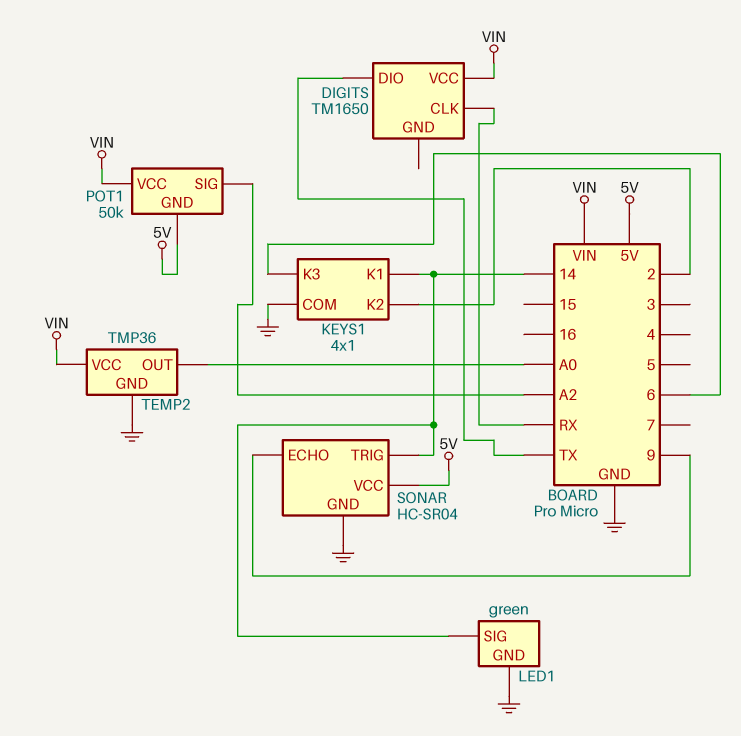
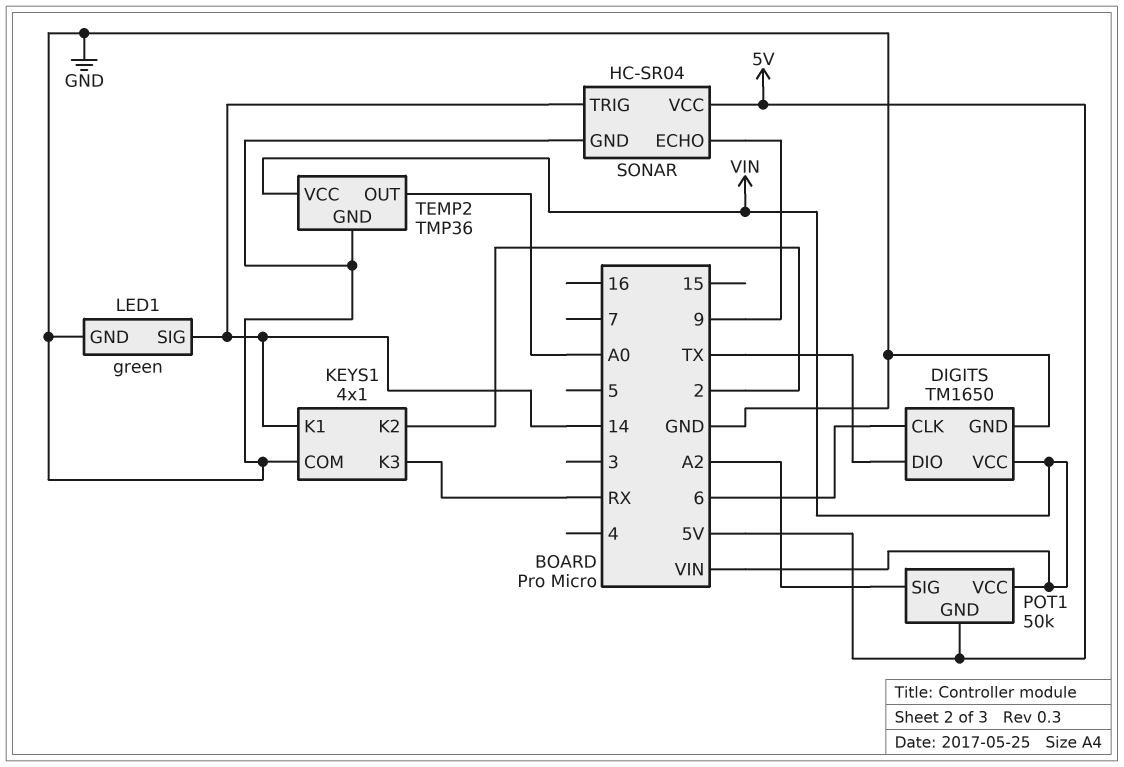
DIGITS pin CLK: RX -> 6
DIGITS pin GND: none -> GND
KEYS1 pin K3: 6 -> RX

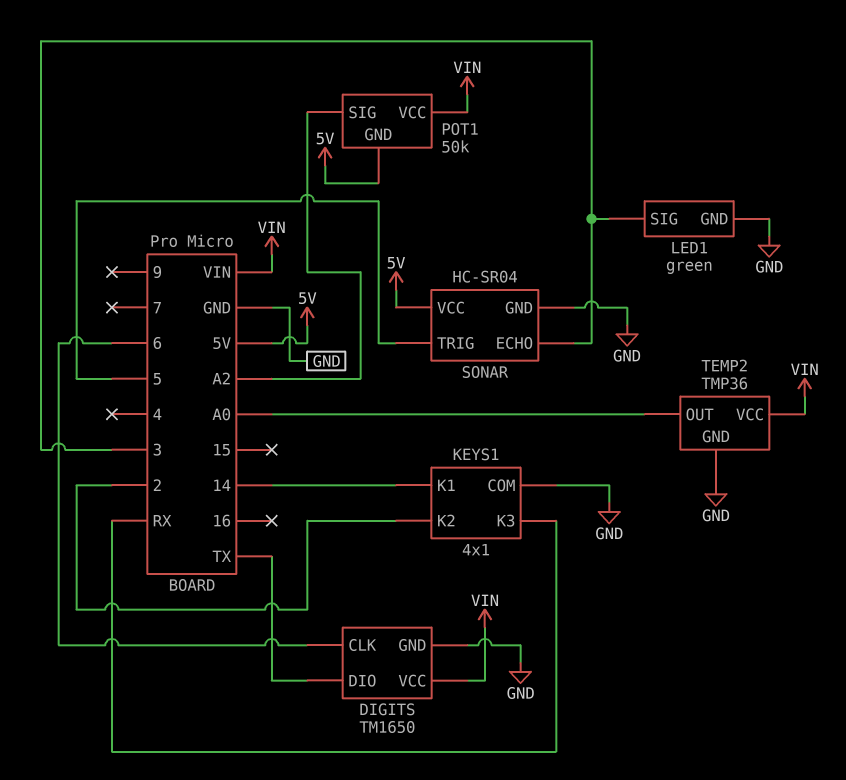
LED1 pin SIG: 14 -> 3
SONAR pin ECHO: 9 -> 3
SONAR pin TRIG: 14 -> 5

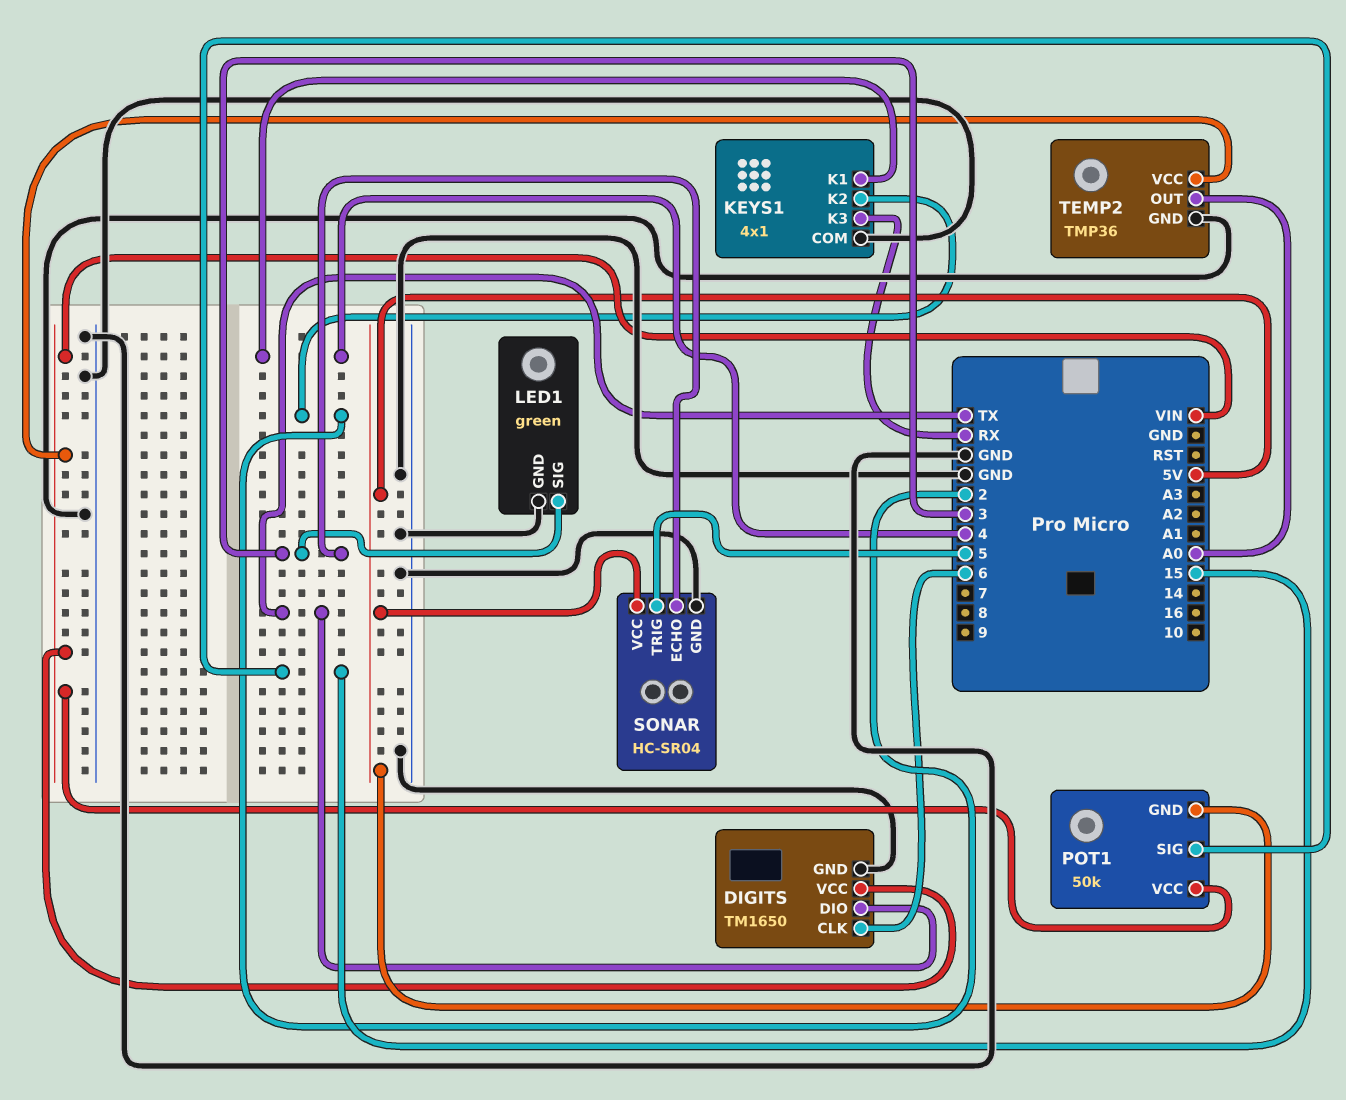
KEYS1 pin K1: 14 -> 4
POT1 pin SIG: A2 -> 15

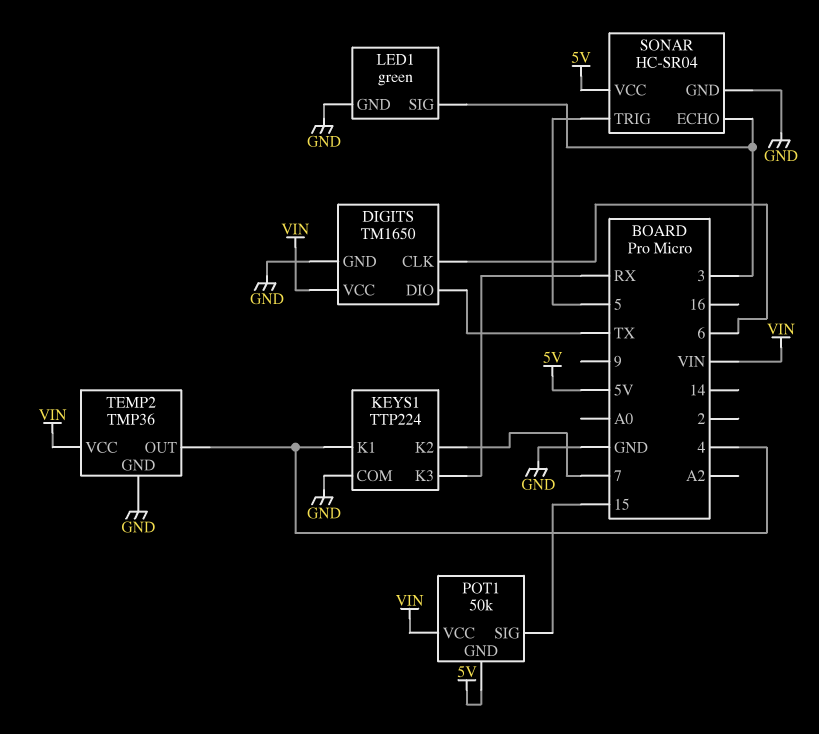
KEYS1: 4x1 -> TTP224
KEYS1 pin K2: 2 -> 7
TEMP2 pin OUT: A0 -> 4

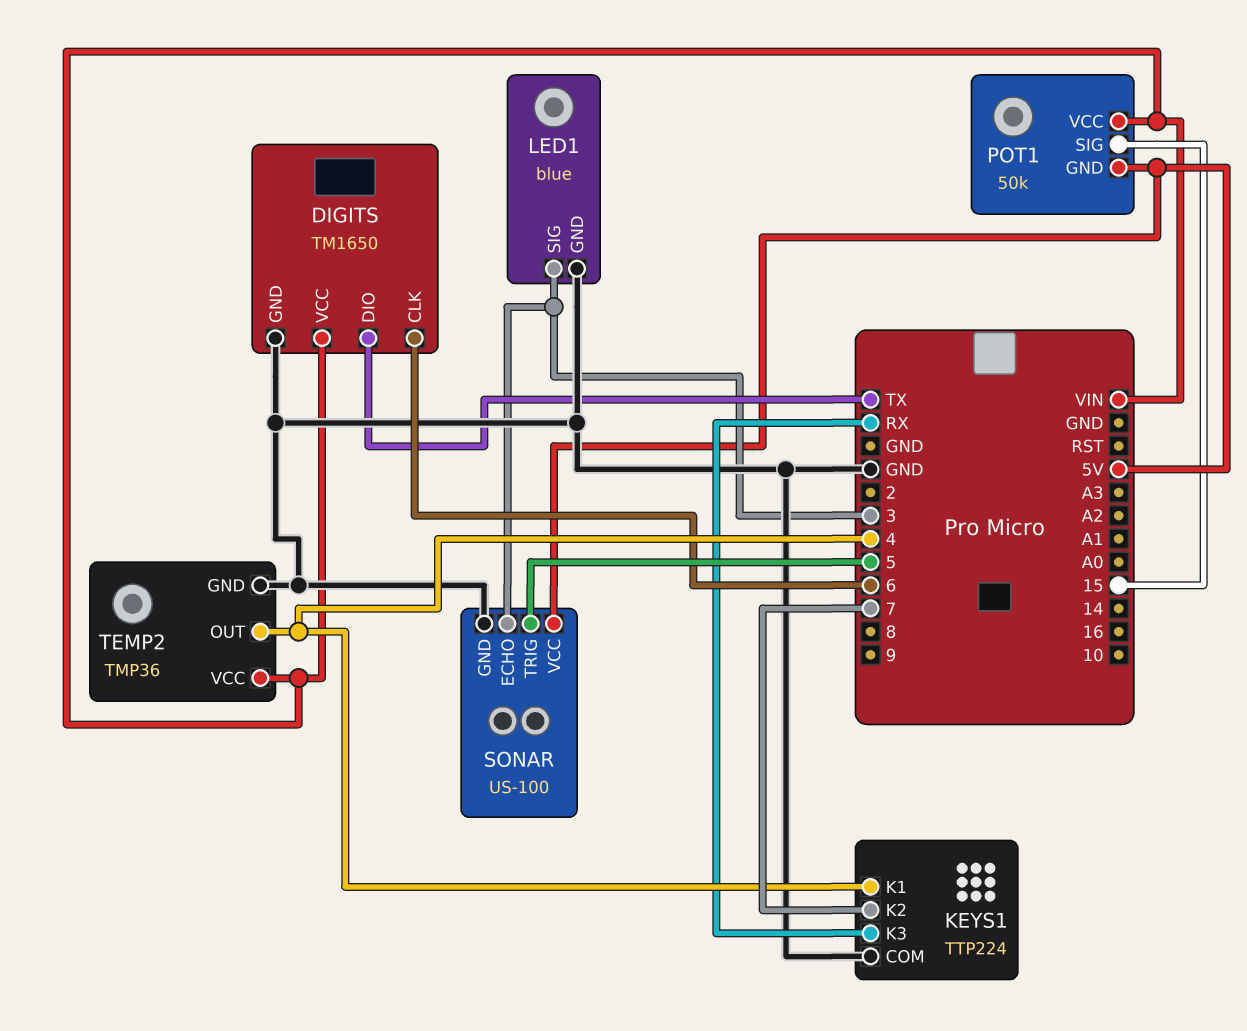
LED1: green -> blue
SONAR: HC-SR04 -> US-100

